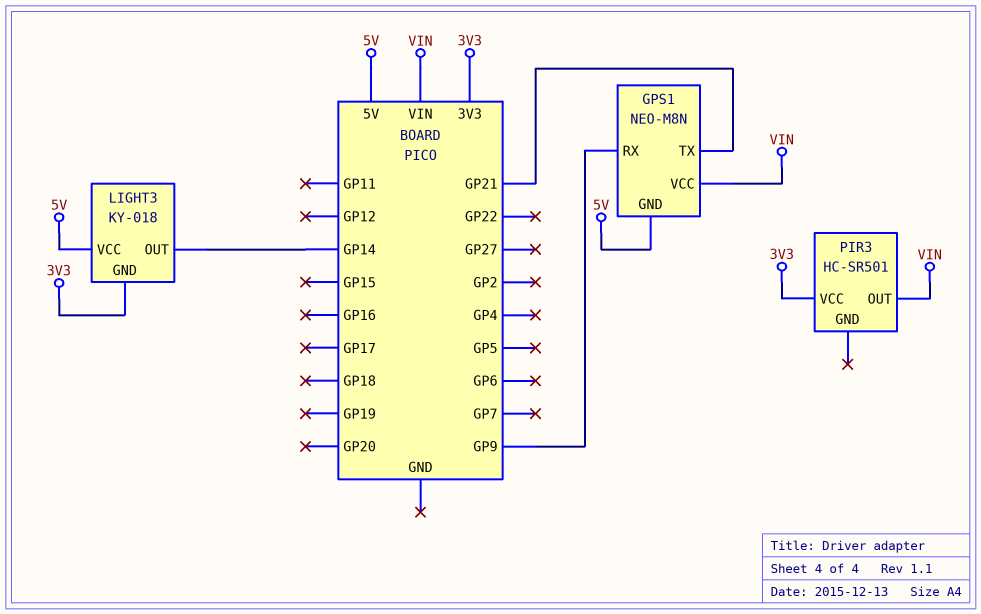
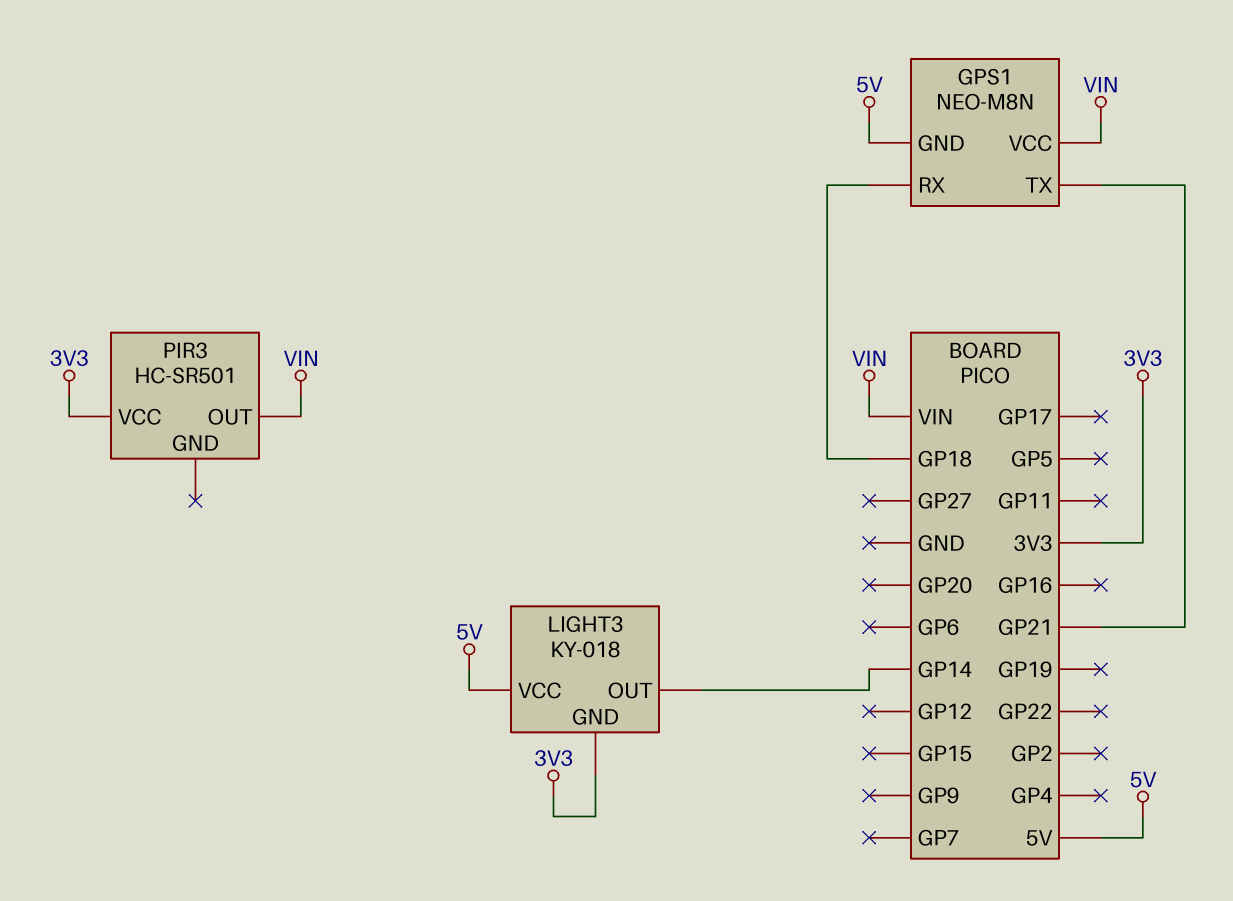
GPS1 pin RX: GP9 -> GP18

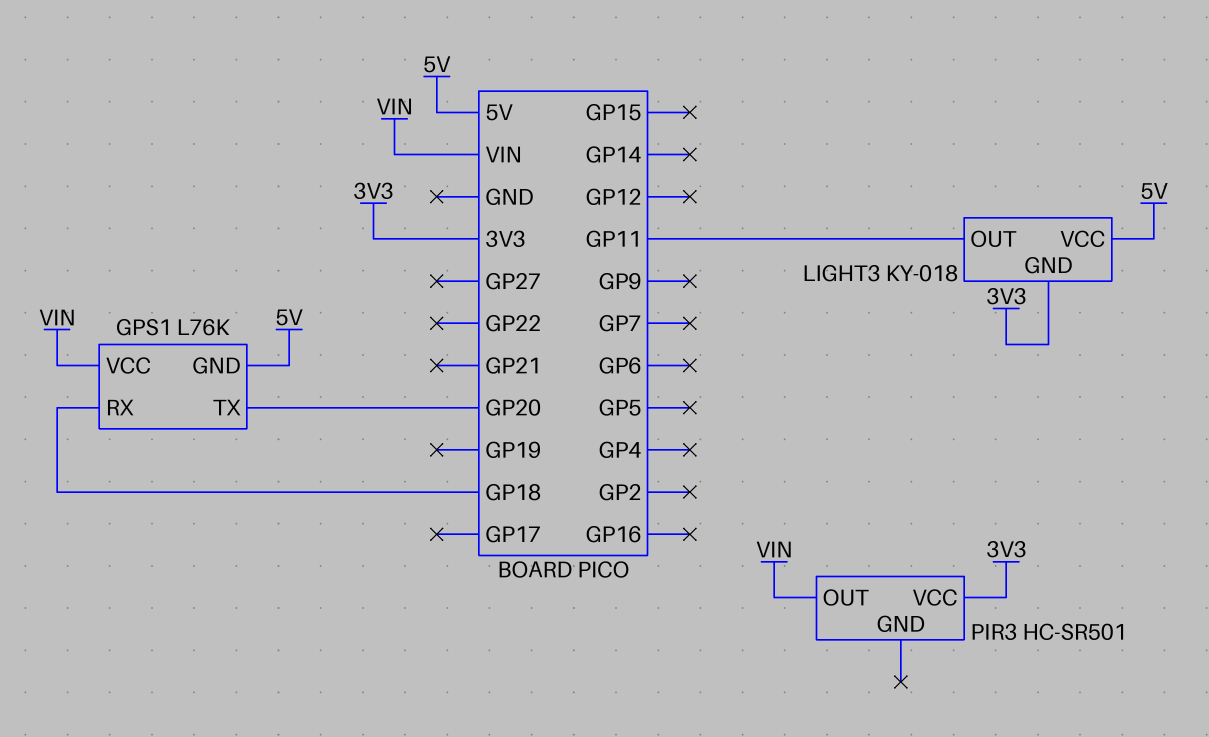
GPS1: NEO-M8N -> L76K
GPS1 pin TX: GP21 -> GP20
LIGHT3 pin OUT: GP14 -> GP11

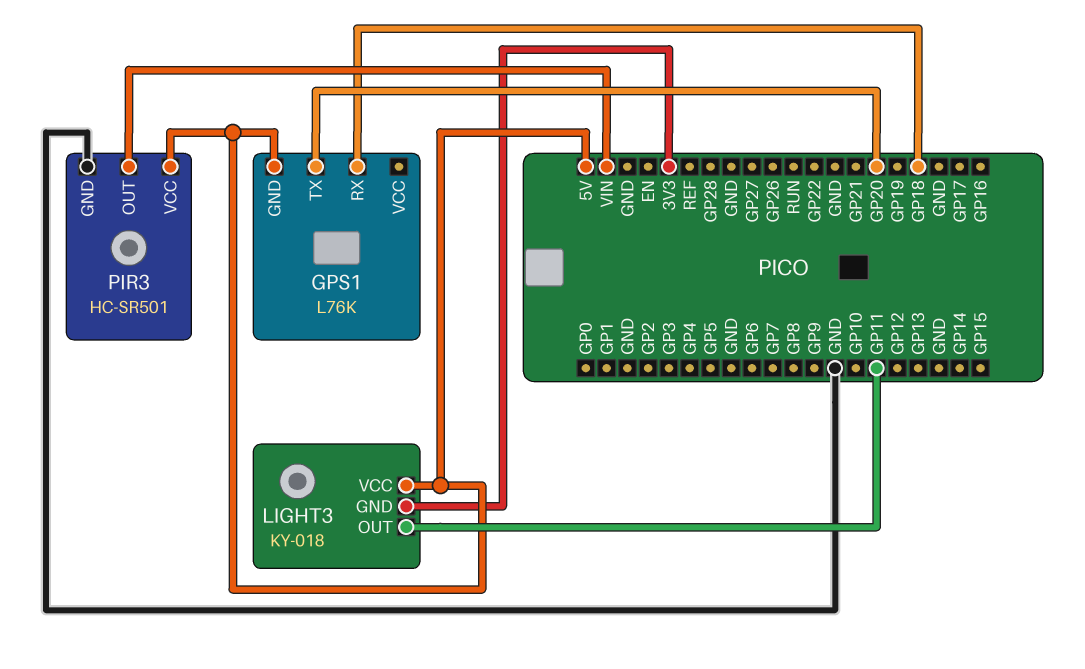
GPS1 pin VCC: VIN -> none
PIR3 pin GND: none -> GND
PIR3 pin VCC: 3V3 -> 5V

